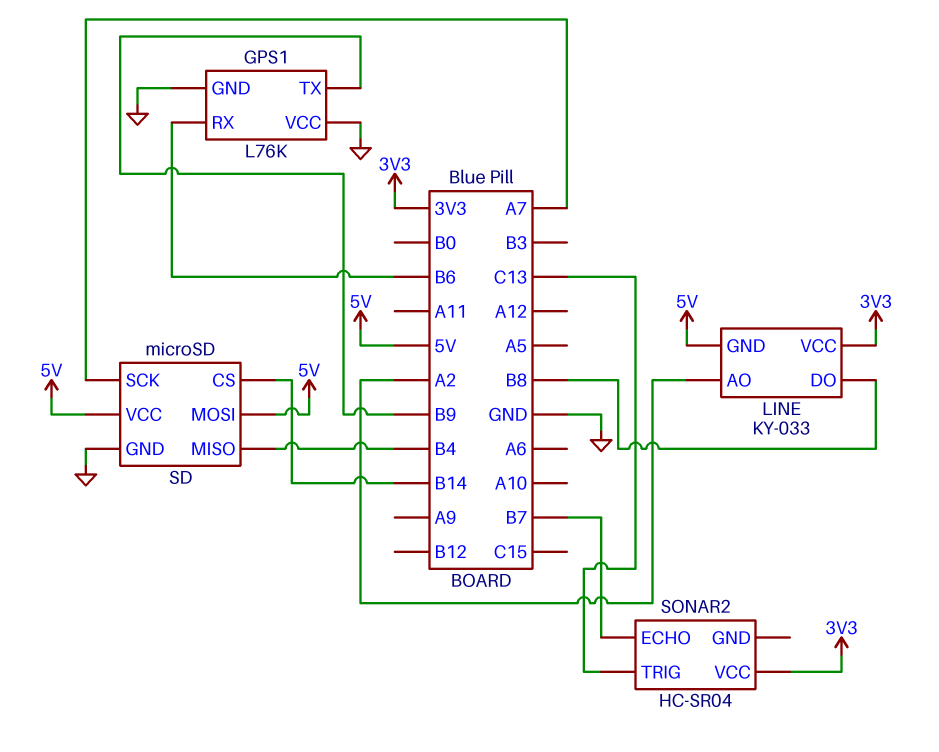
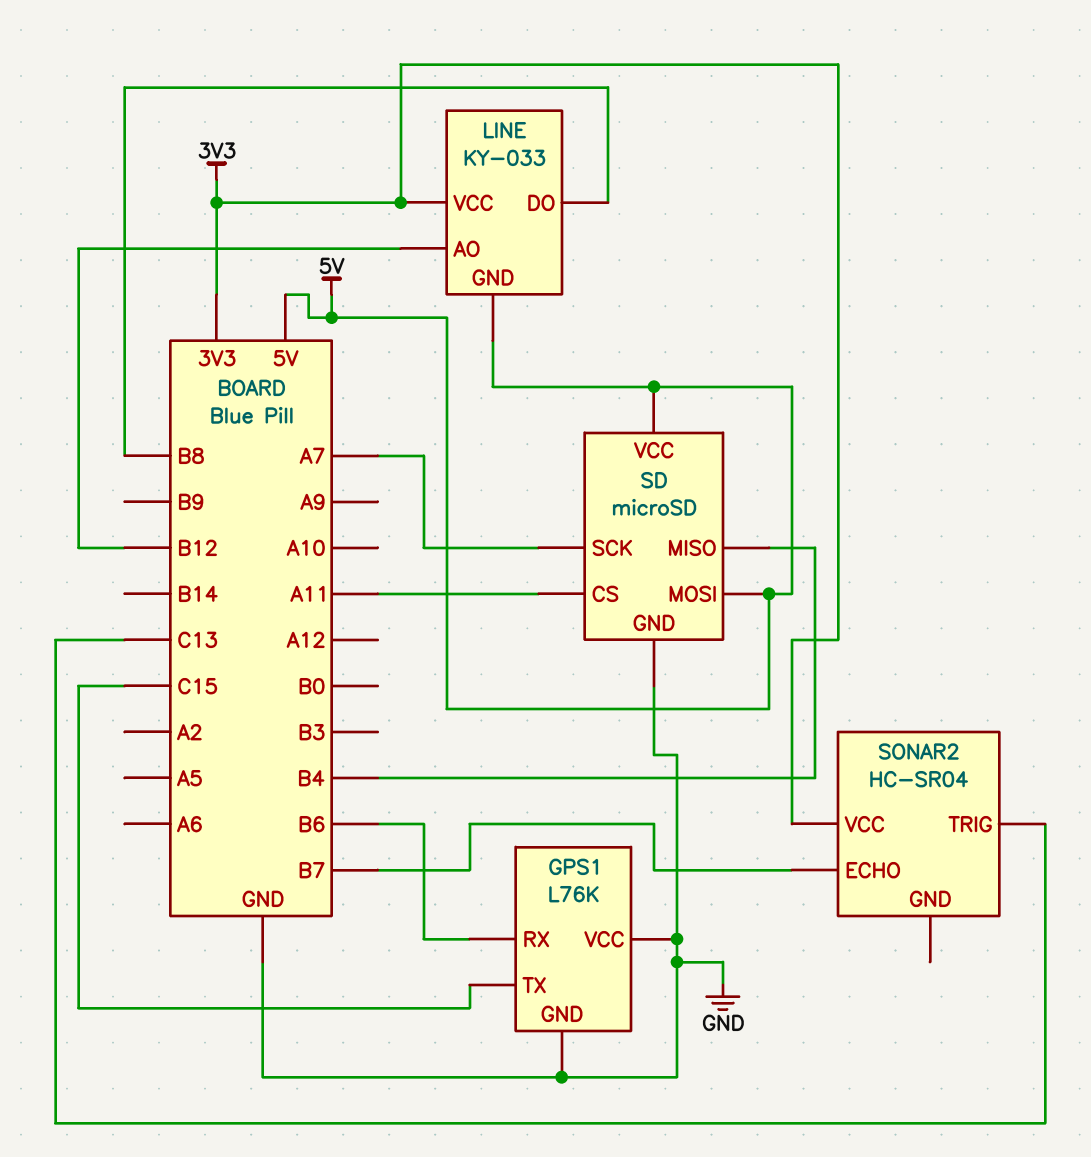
GPS1 pin TX: B9 -> C15
LINE pin AO: A2 -> B12
SD pin CS: B14 -> A11

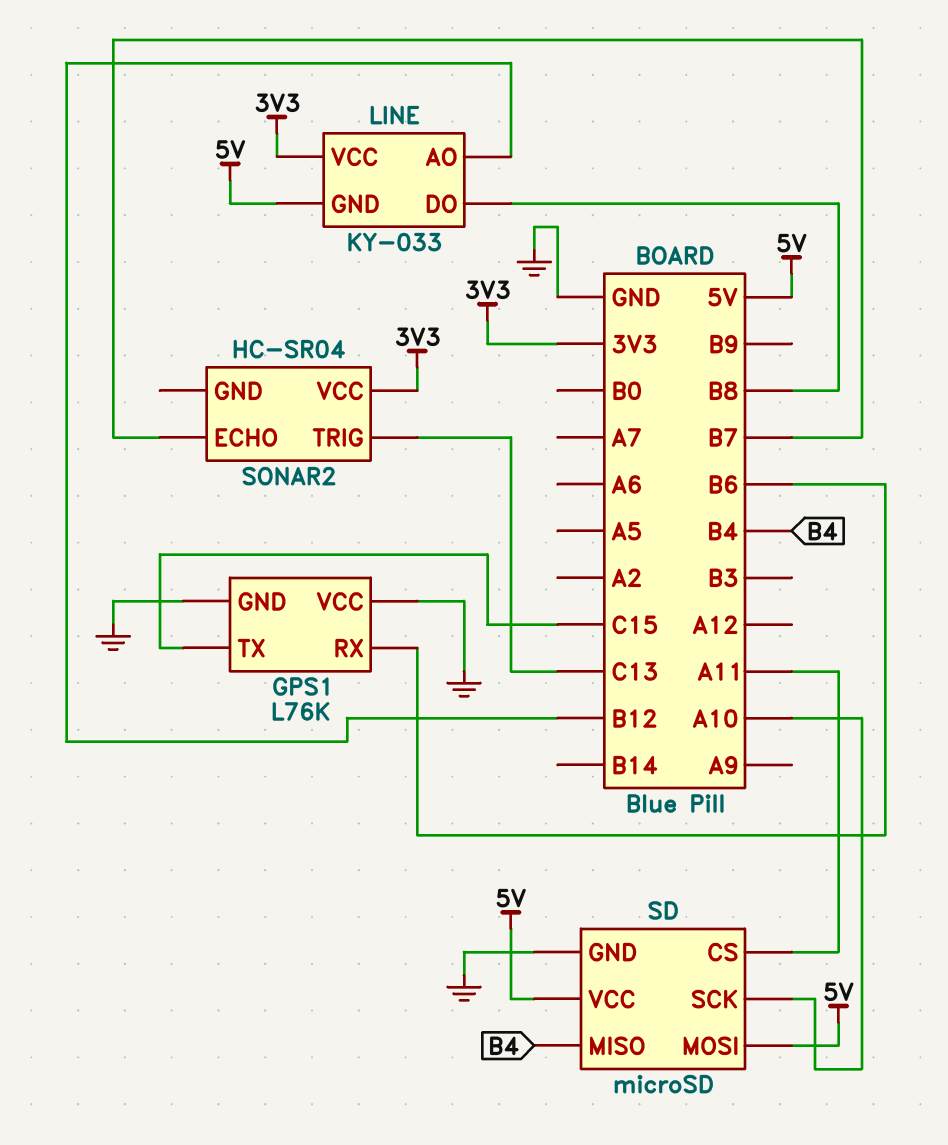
SD pin SCK: A7 -> A10

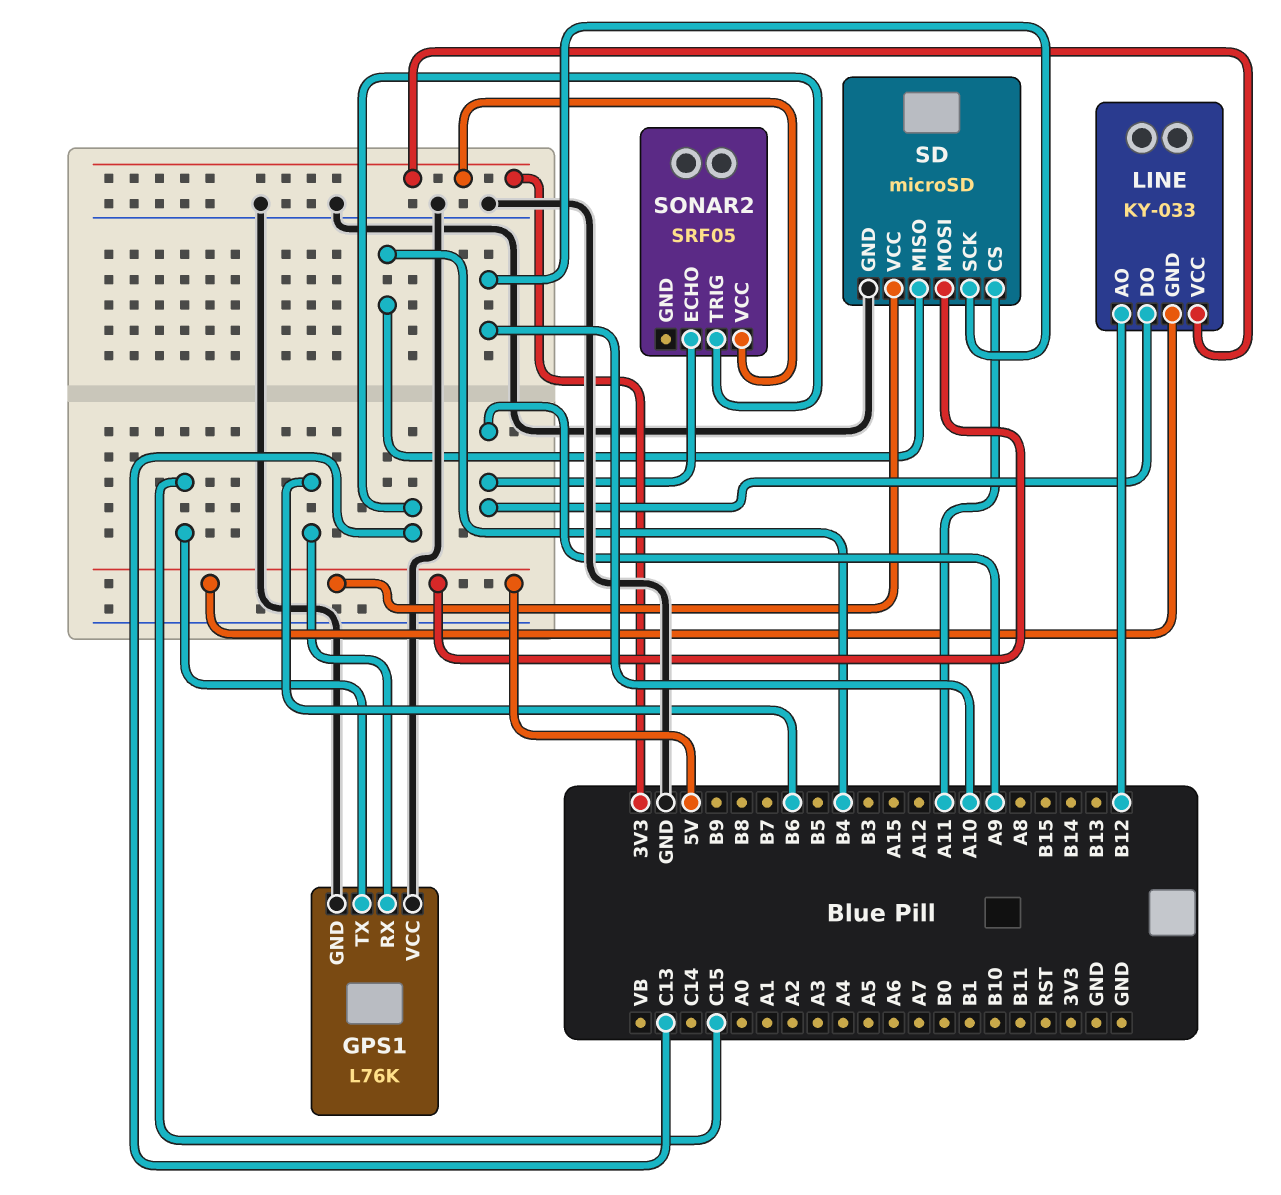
LINE pin DO: B8 -> A9
SONAR2: HC-SR04 -> SRF05
SONAR2 pin ECHO: B7 -> A9

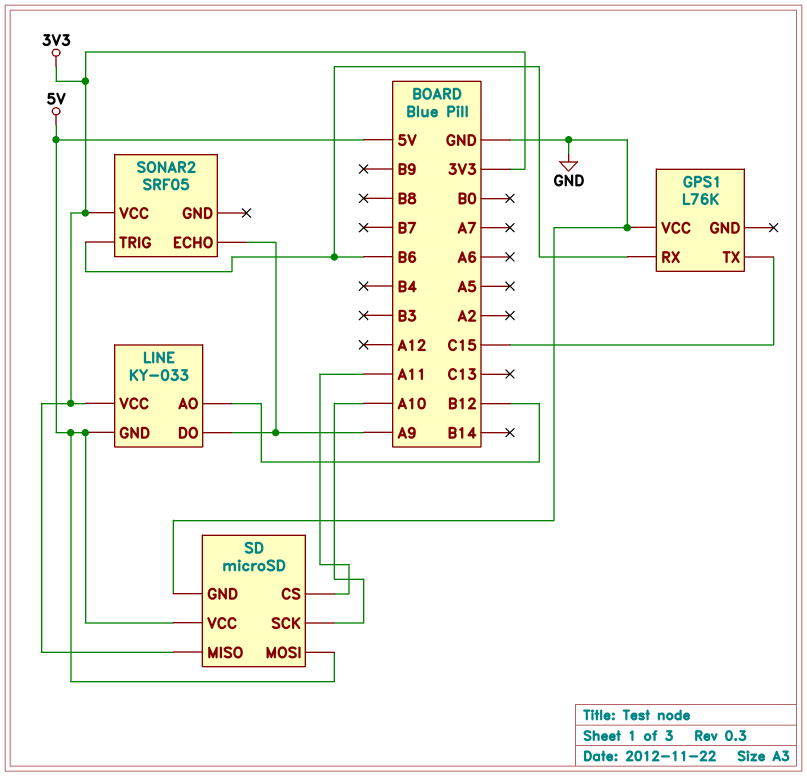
GPS1 pin GND: GND -> none
SD pin MISO: B4 -> 3V3
SONAR2 pin TRIG: C13 -> B6

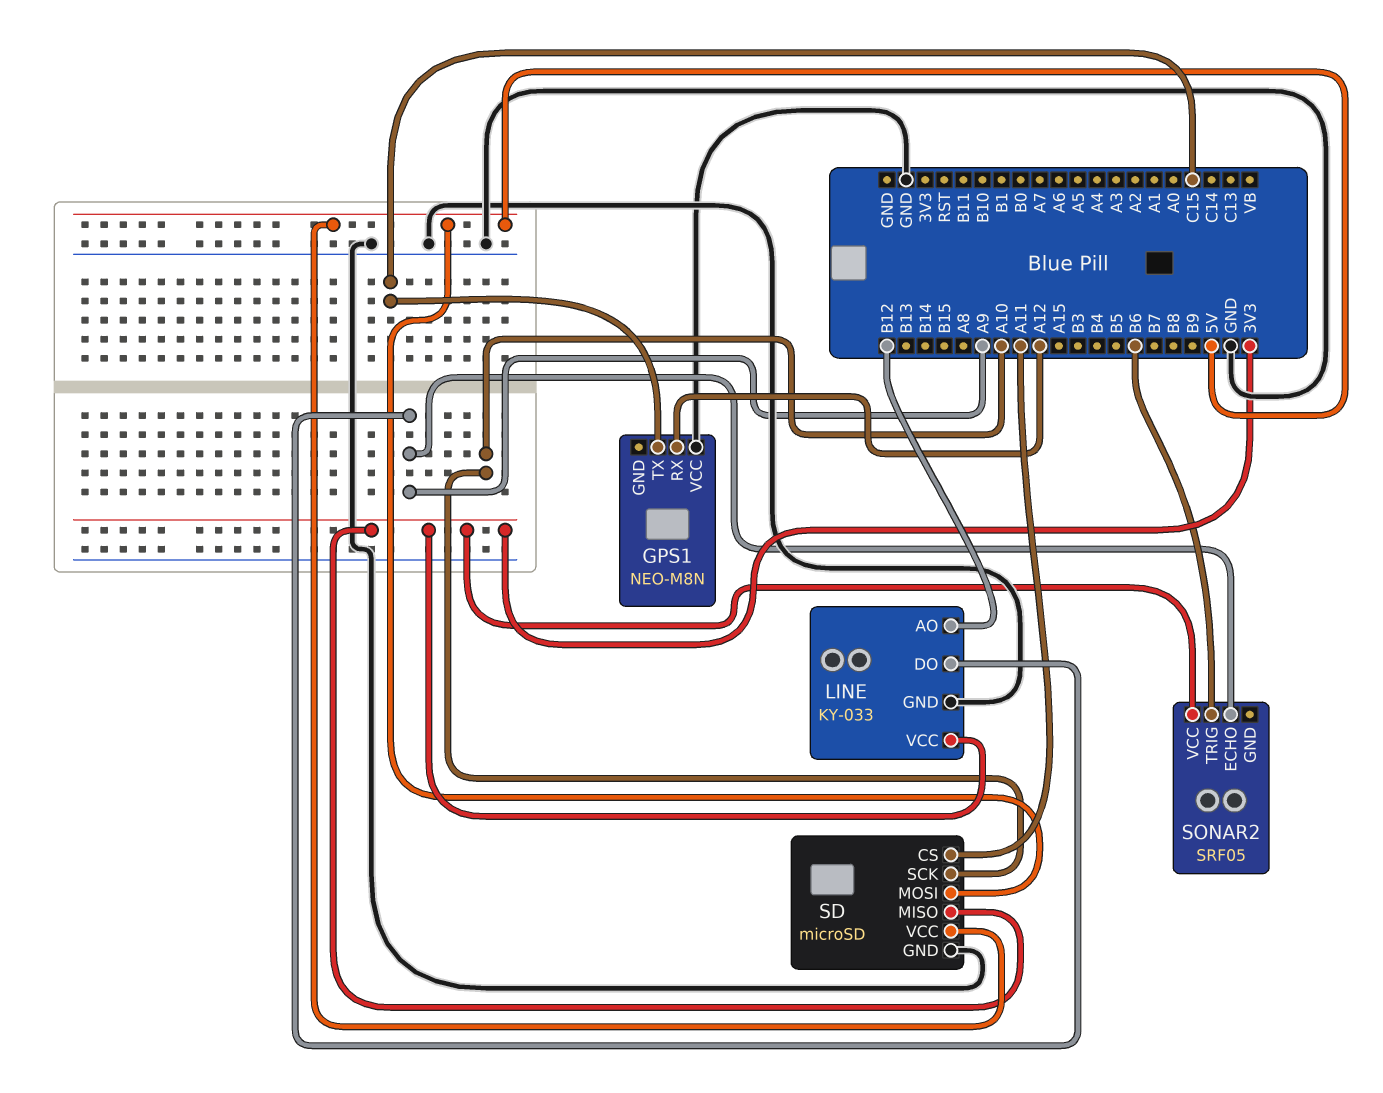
GPS1: L76K -> NEO-M8N
GPS1 pin RX: B6 -> A12
LINE pin GND: 5V -> GND

